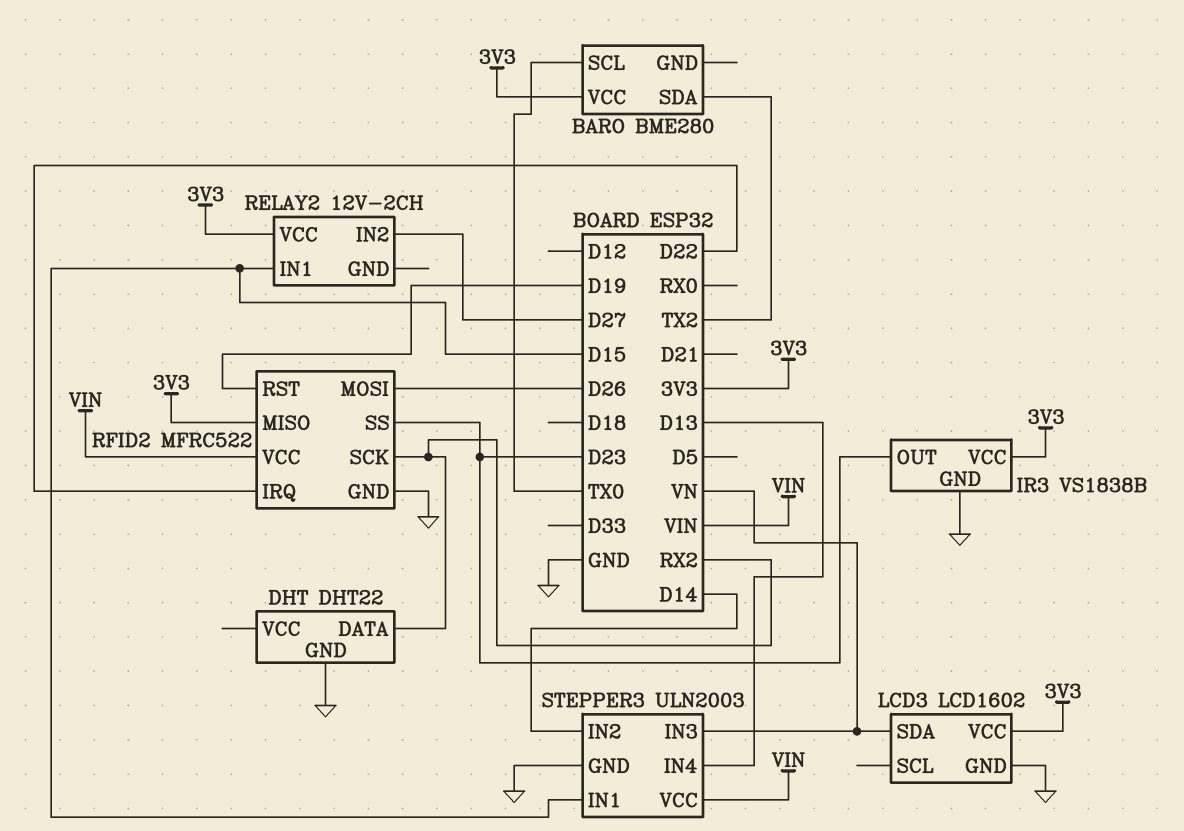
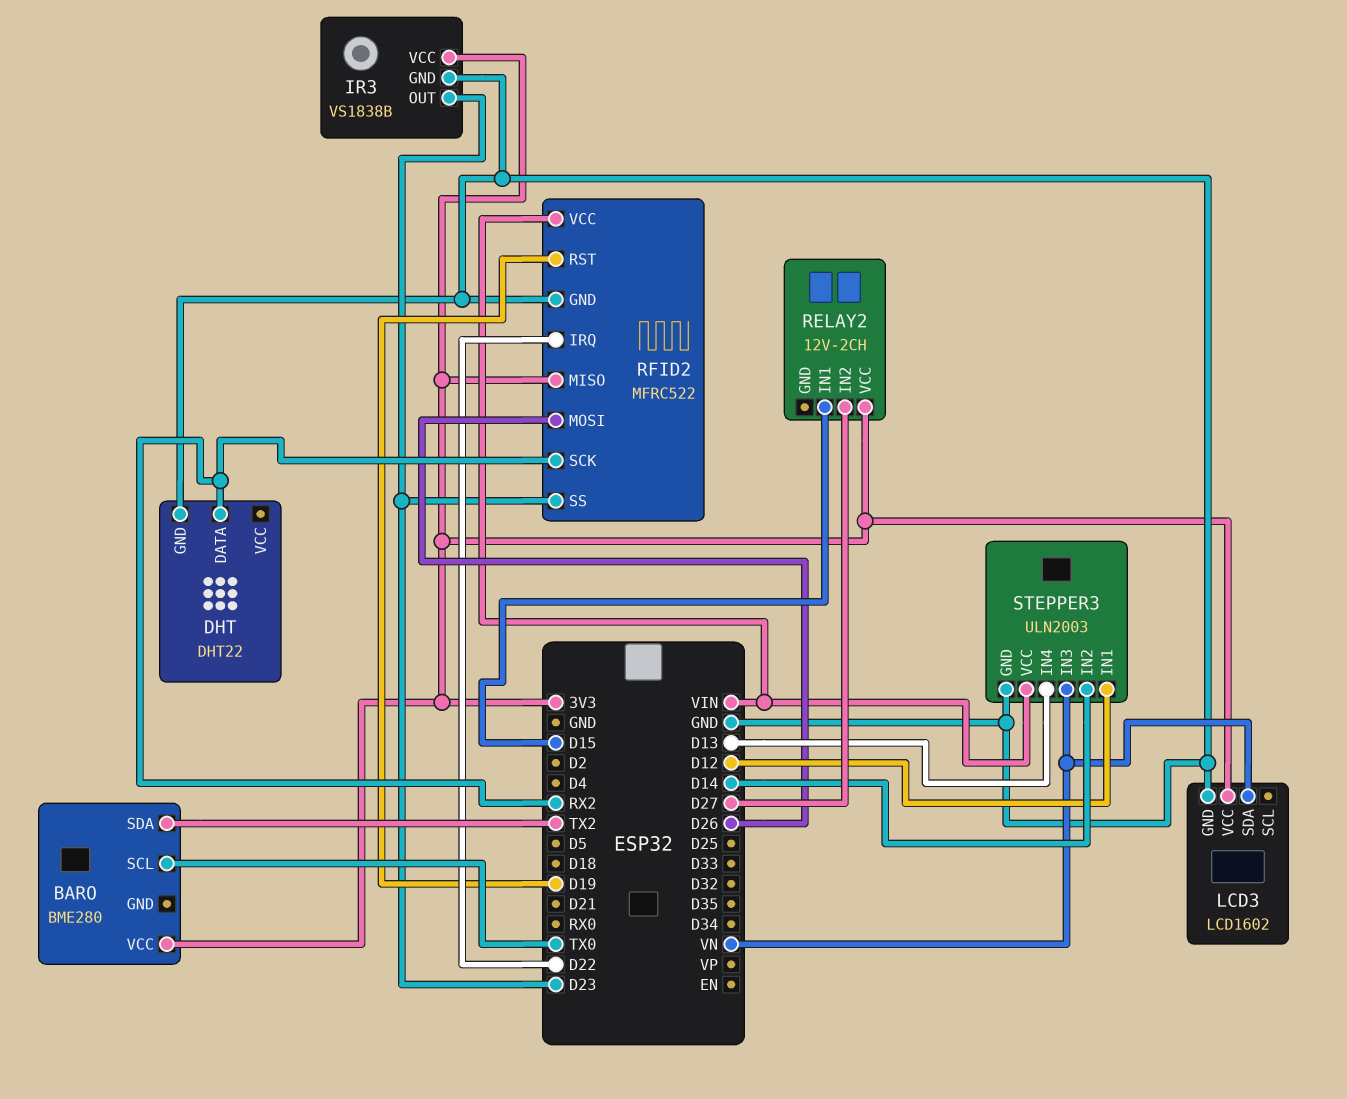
STEPPER3 pin IN1: D15 -> D12

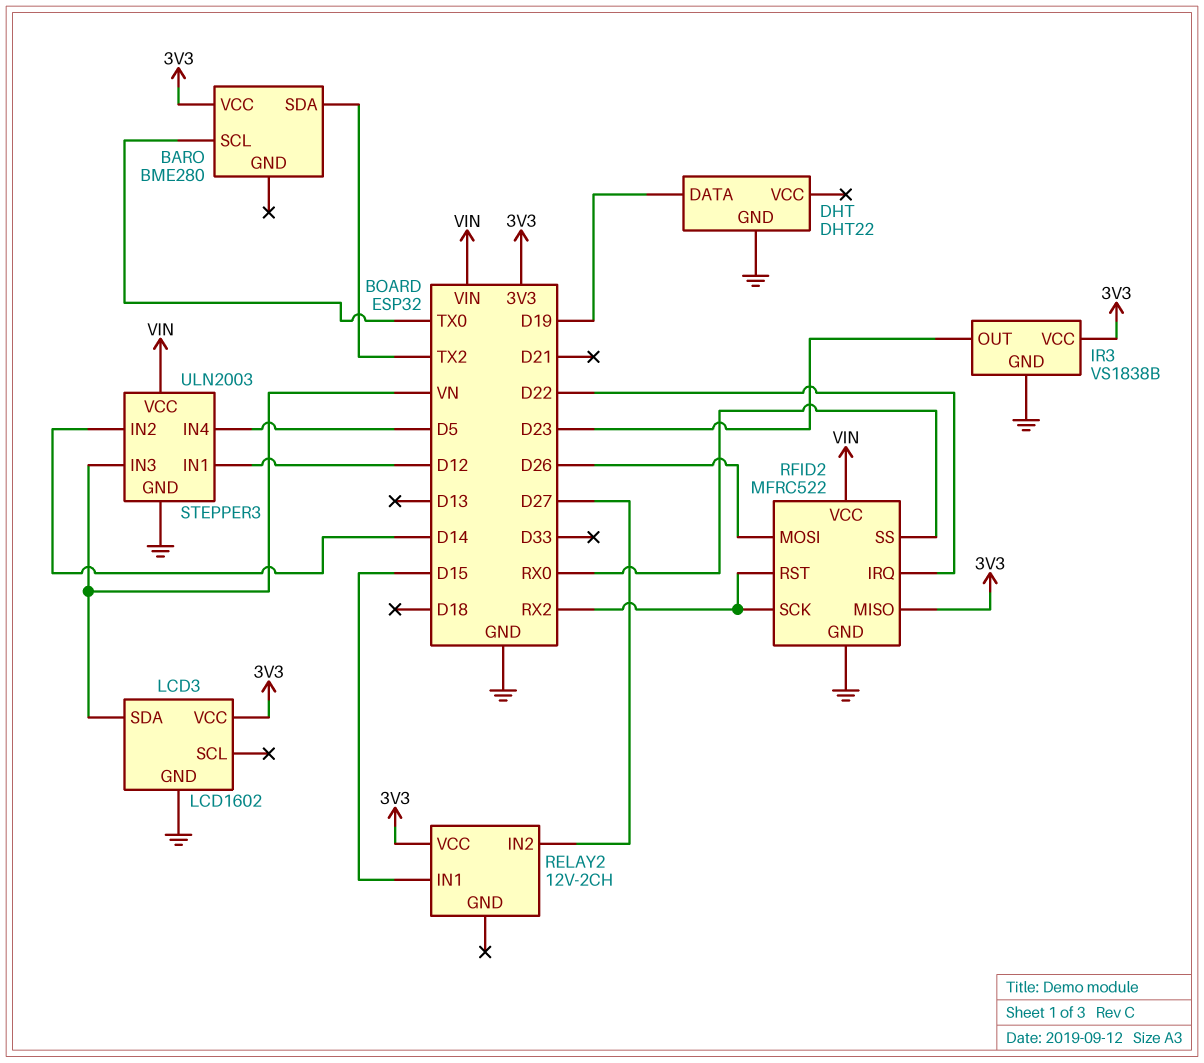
DHT pin DATA: RX2 -> D19
RFID2 pin RST: D19 -> RX2
RFID2 pin SS: D23 -> RX0
STEPPER3 pin IN4: D13 -> D5

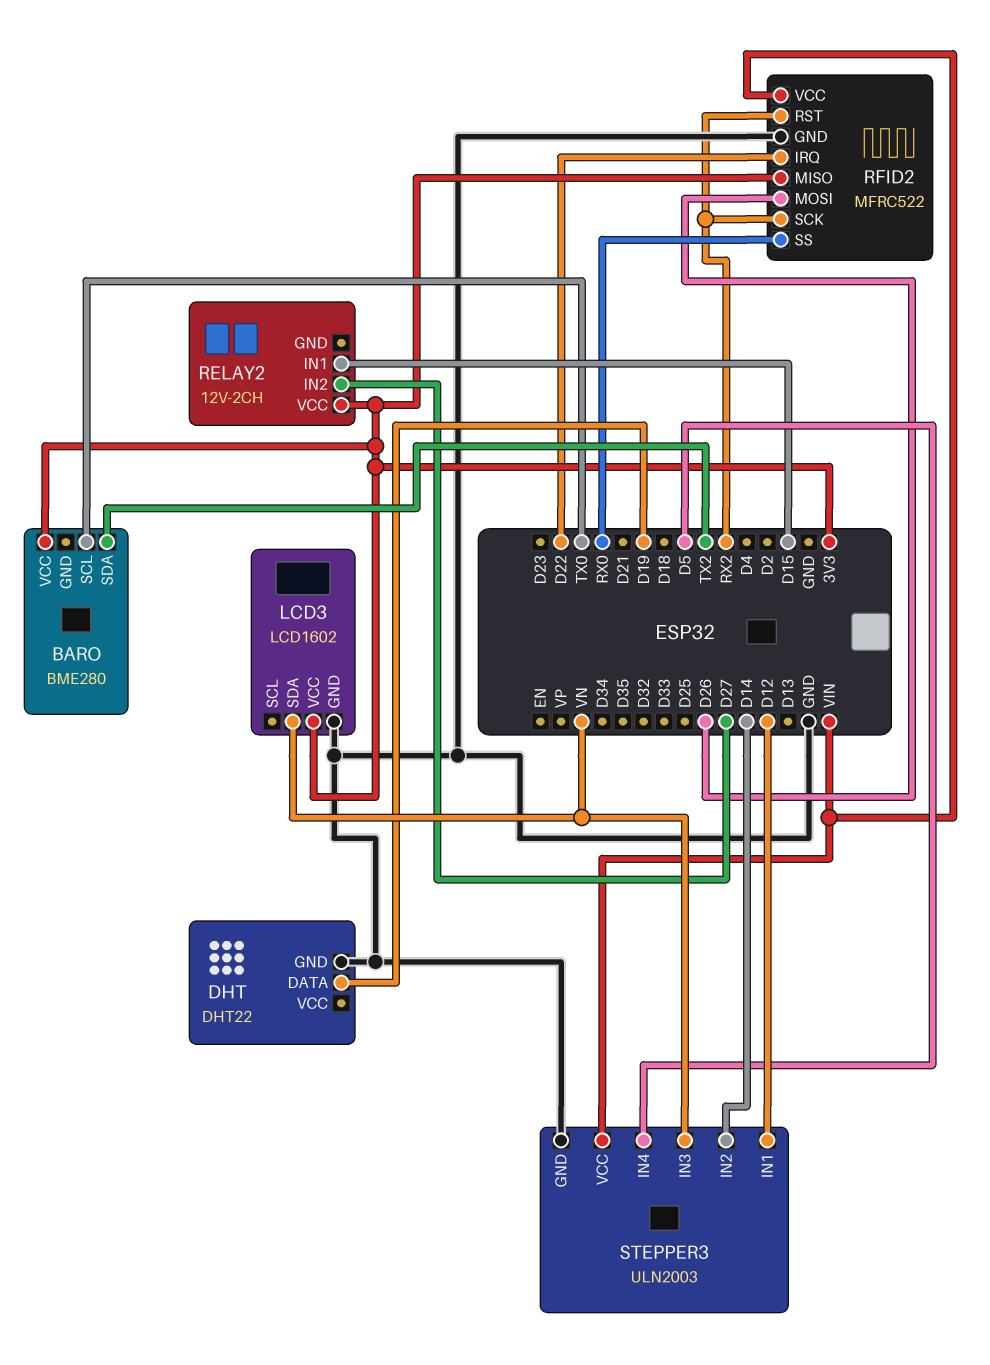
IR3: VS1838B -> none
IR3 pin GND: GND -> none
IR3 pin OUT: D23 -> none
IR3 pin VCC: 3V3 -> none

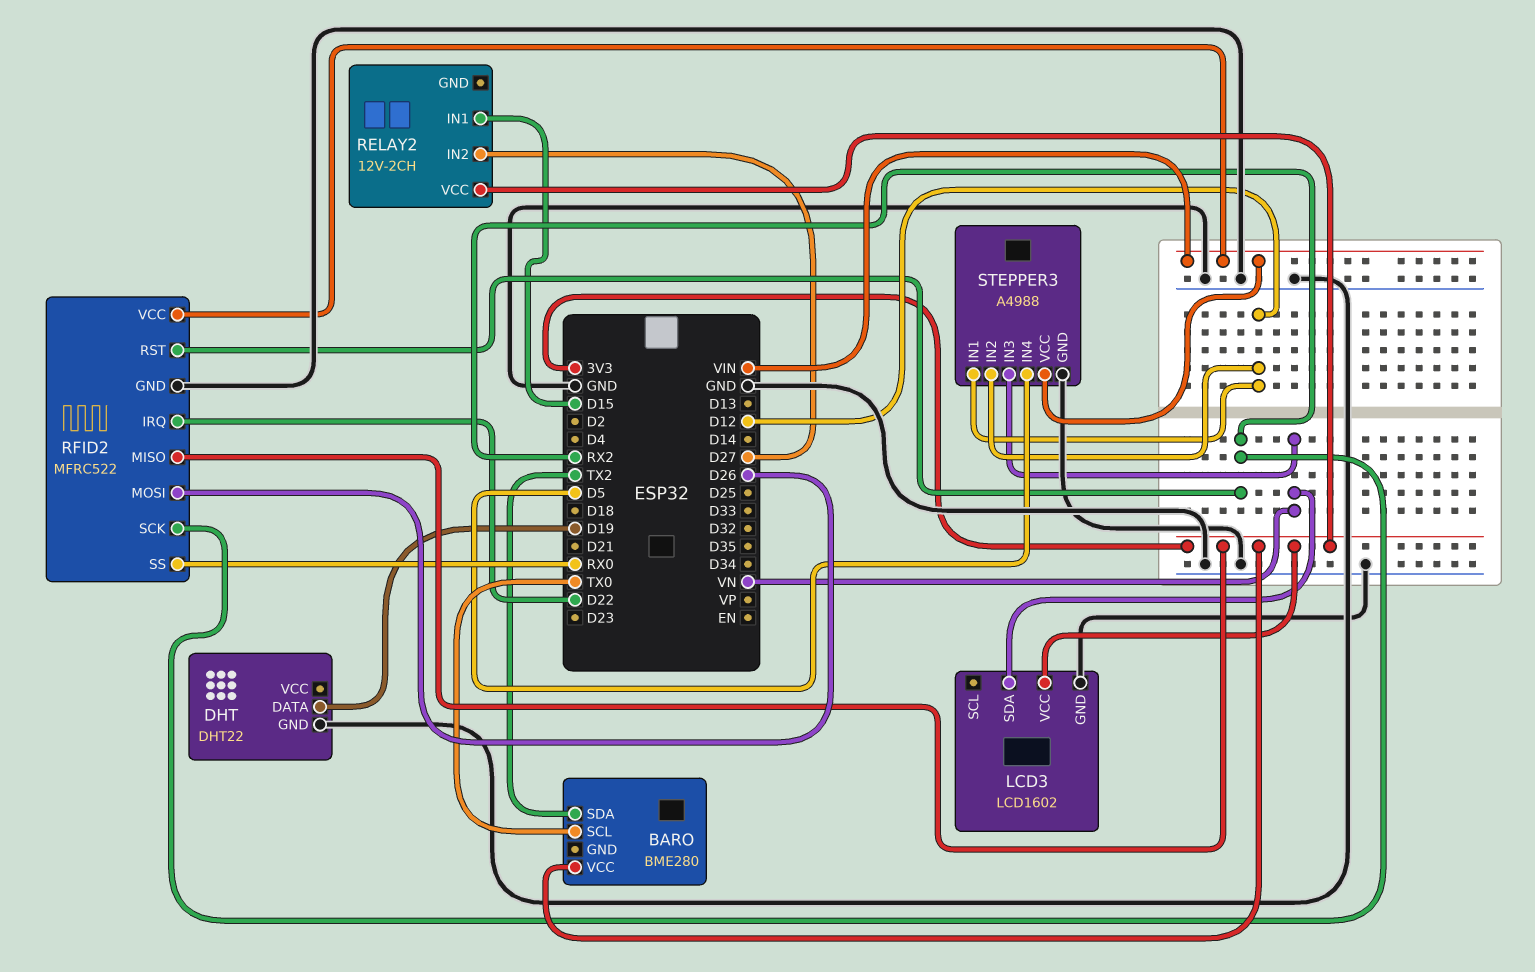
STEPPER3: ULN2003 -> A4988
STEPPER3 pin IN2: D14 -> D12

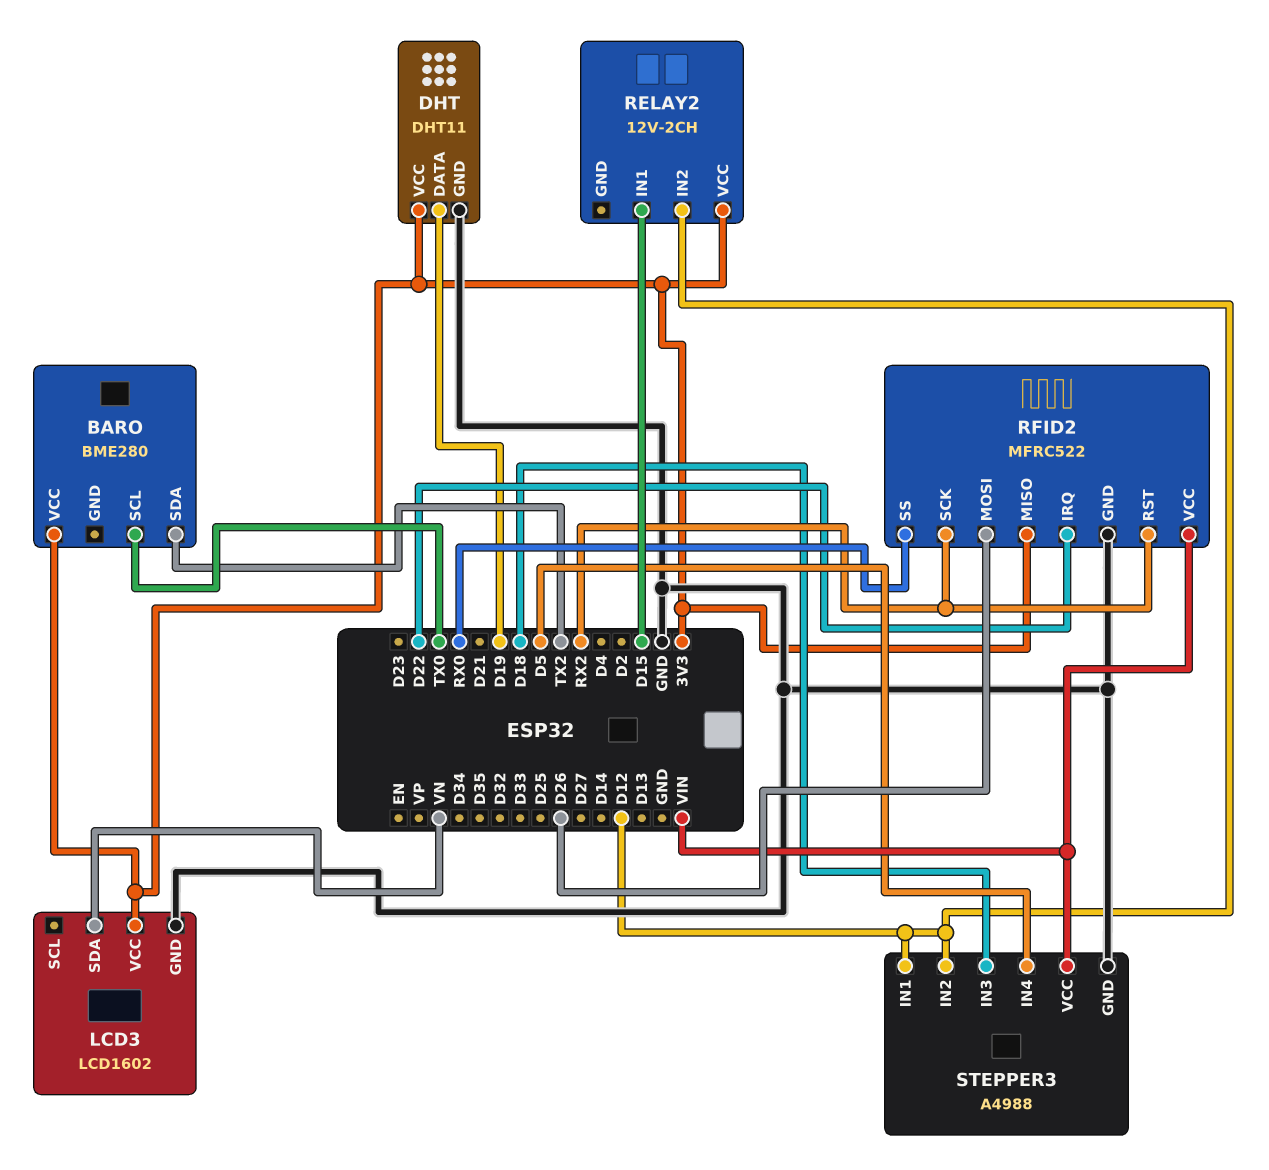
DHT: DHT22 -> DHT11
DHT pin VCC: none -> 3V3
RELAY2 pin IN2: D27 -> D12
STEPPER3 pin IN3: VN -> D18

